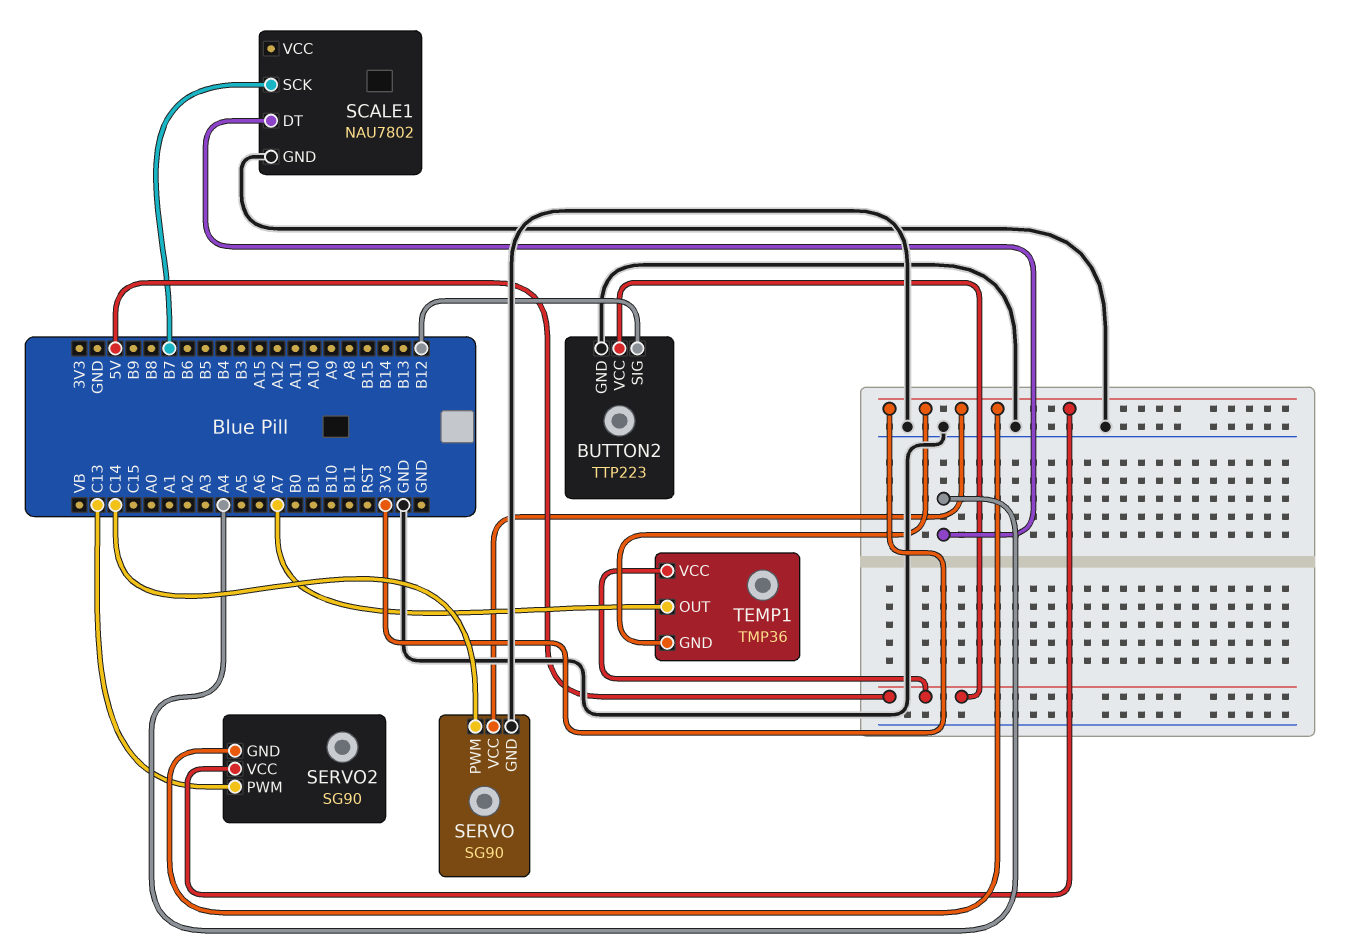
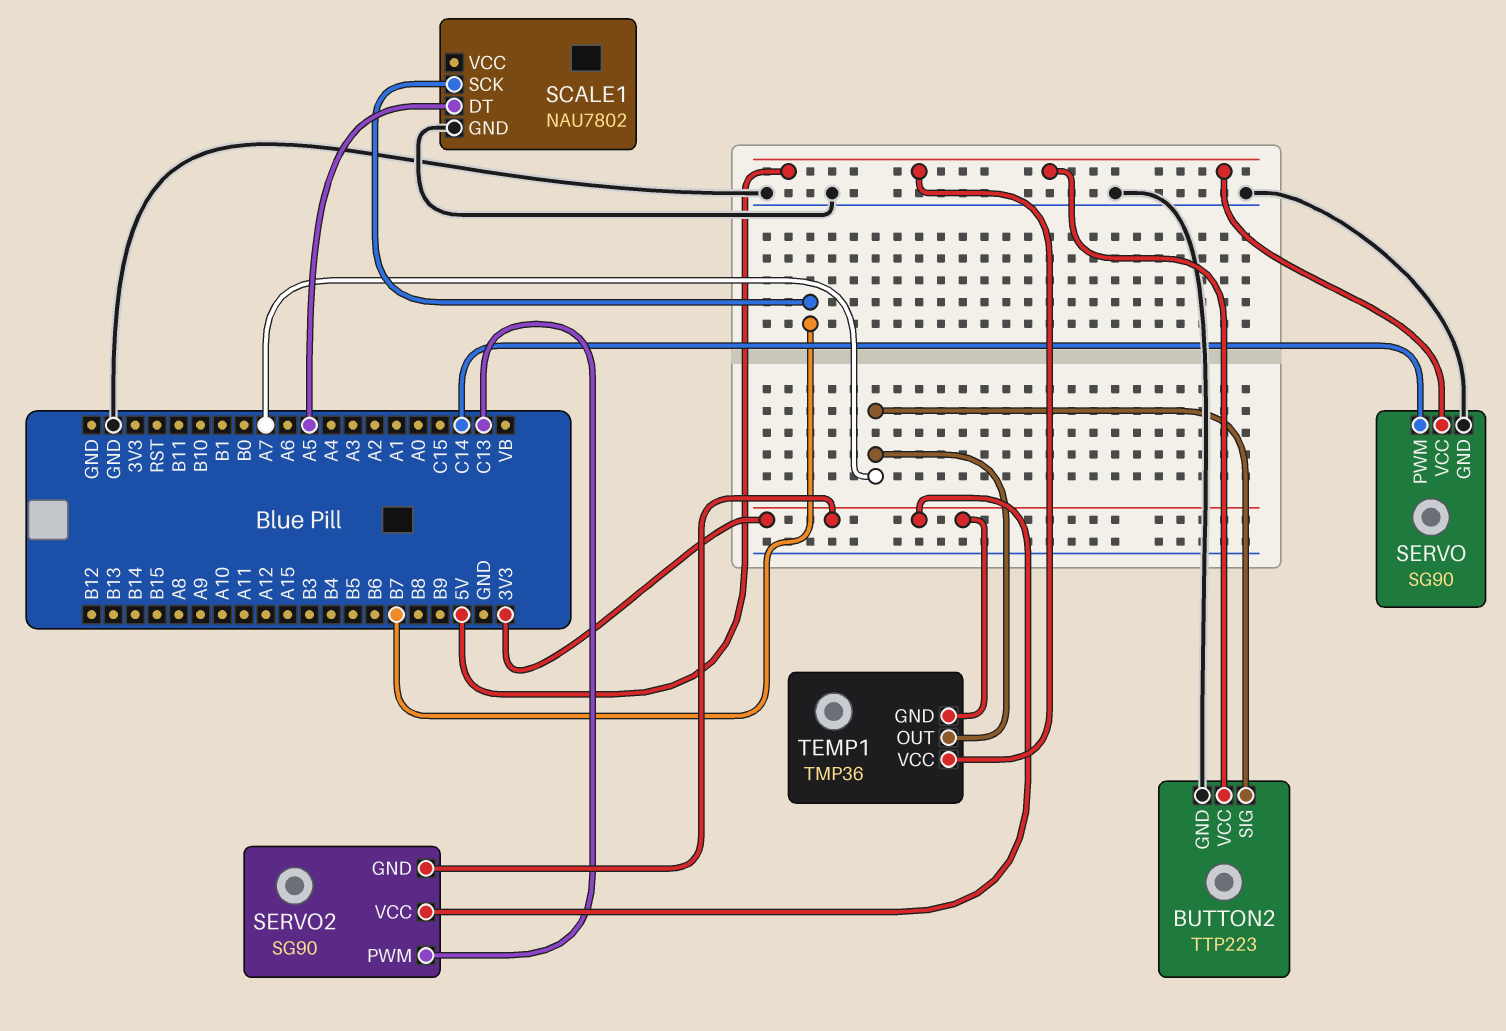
BUTTON2 pin SIG: B12 -> A7
SCALE1 pin DT: A4 -> A5
SERVO pin VCC: 3V3 -> 5V

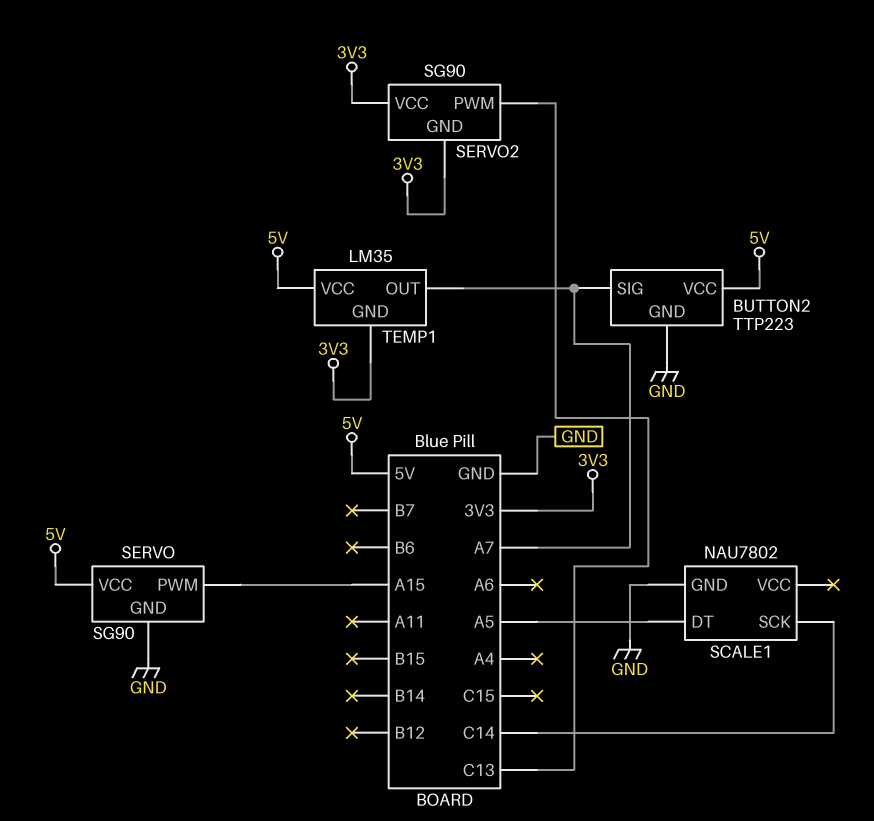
SCALE1 pin SCK: B7 -> C14
SERVO pin PWM: C14 -> A15
TEMP1: TMP36 -> LM35

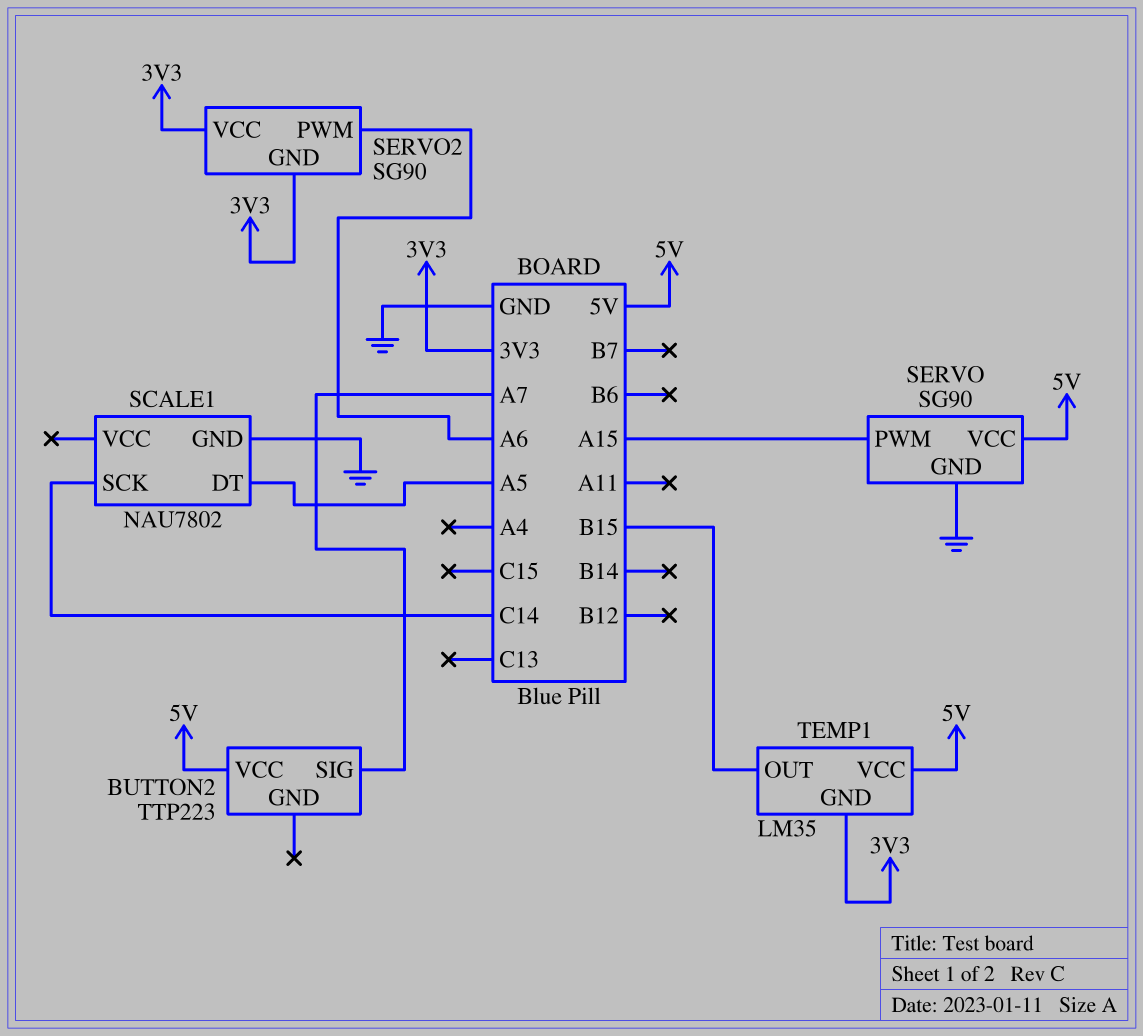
BUTTON2 pin GND: GND -> none
SERVO2 pin PWM: C13 -> A6
TEMP1 pin OUT: A7 -> B15

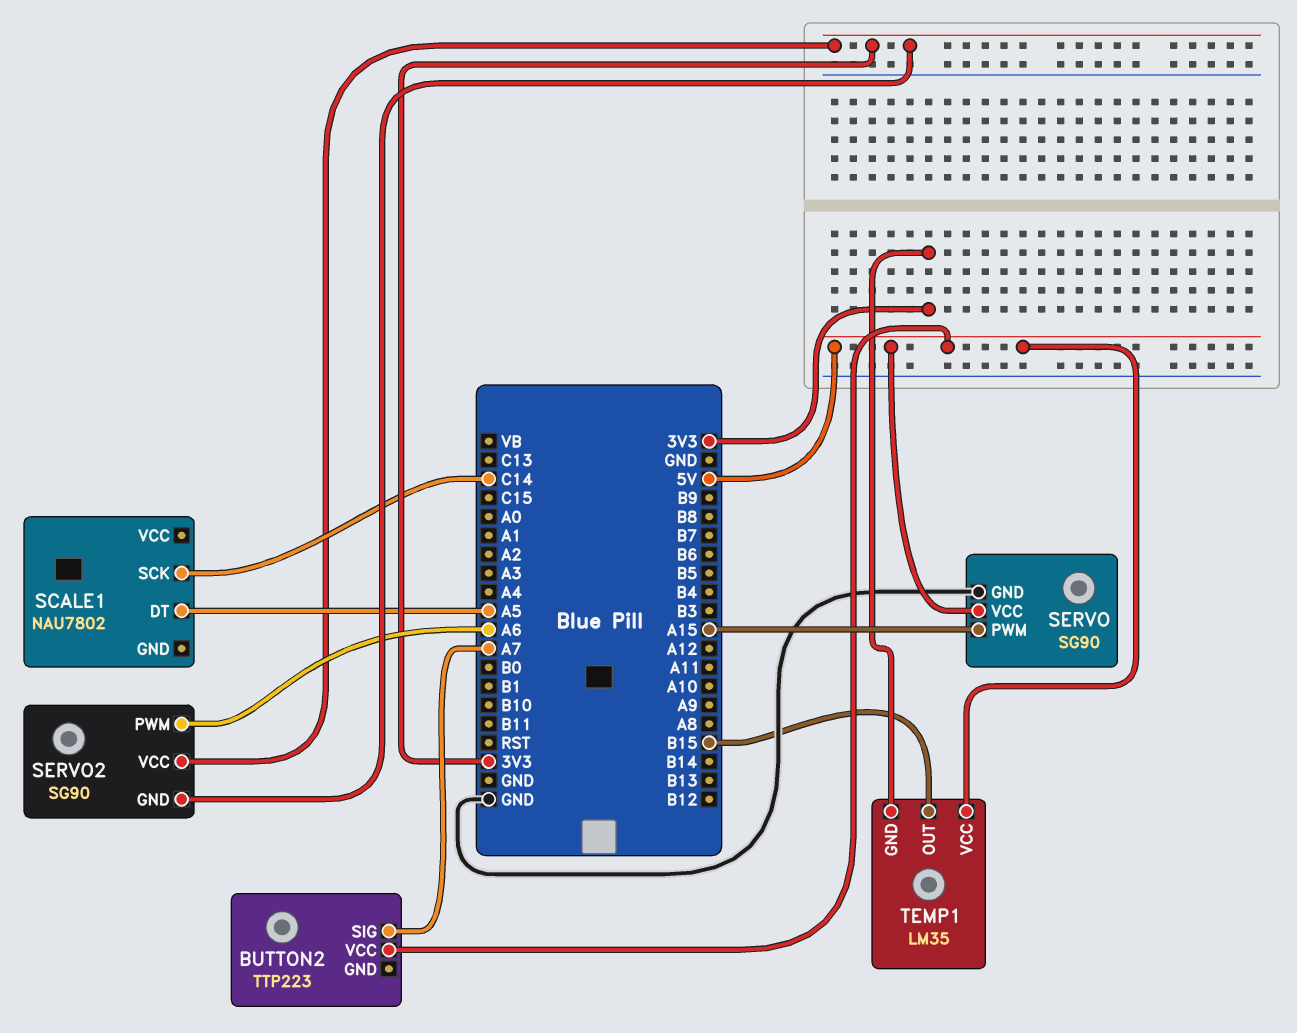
SCALE1 pin GND: GND -> none

